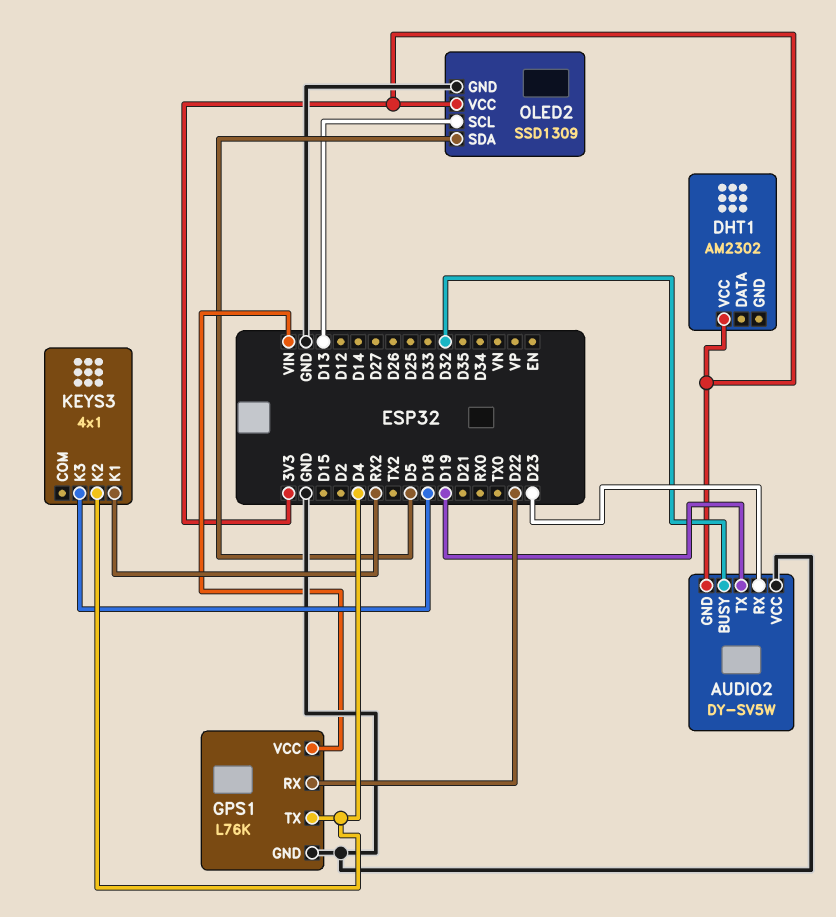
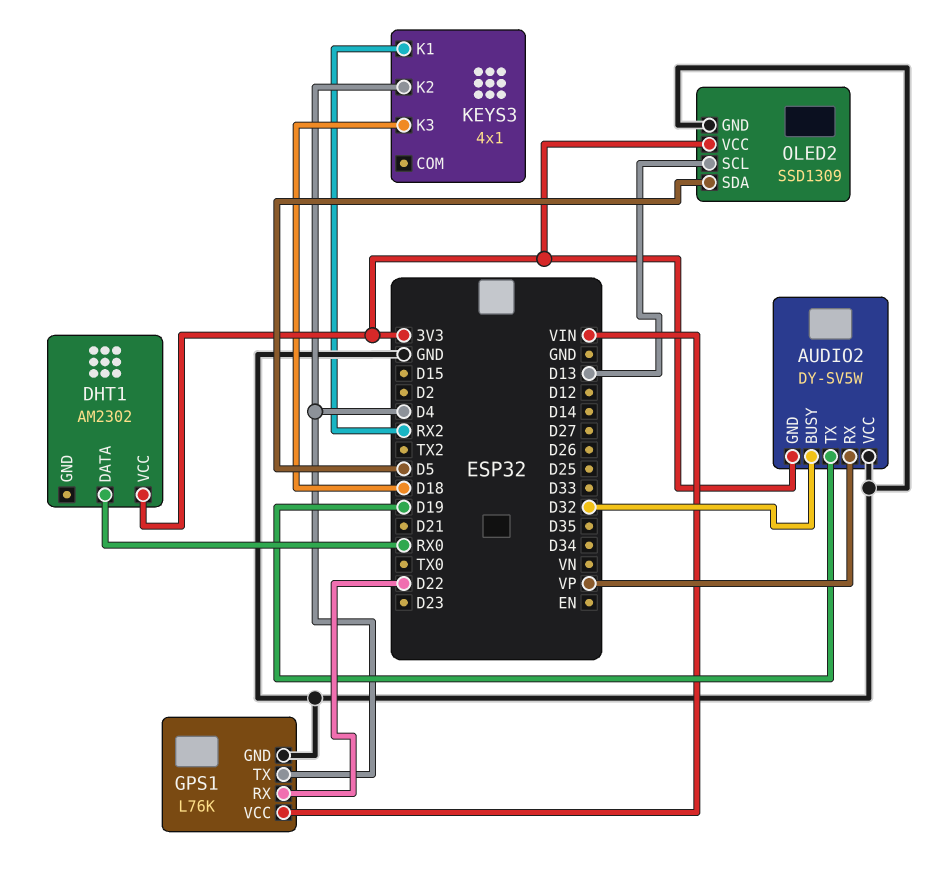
AUDIO2 pin RX: D23 -> VP
DHT1 pin DATA: none -> RX0

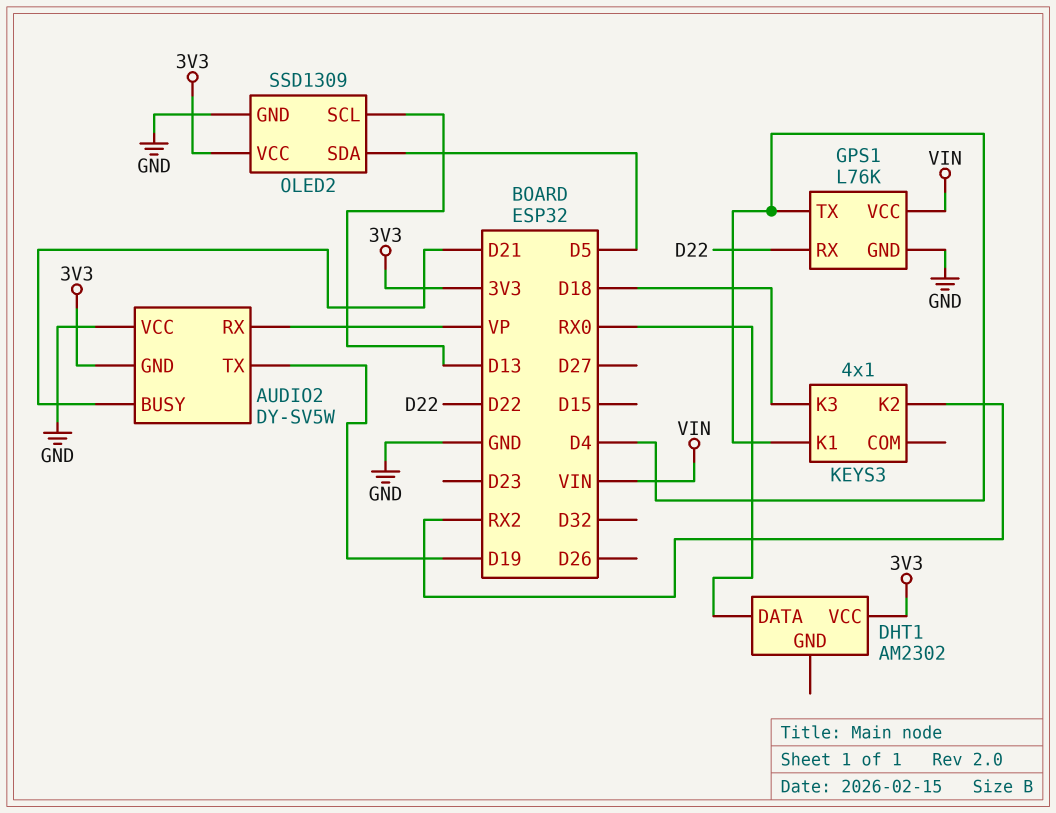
AUDIO2 pin BUSY: D32 -> D21
KEYS3 pin K1: RX2 -> D4
KEYS3 pin K2: D4 -> RX2

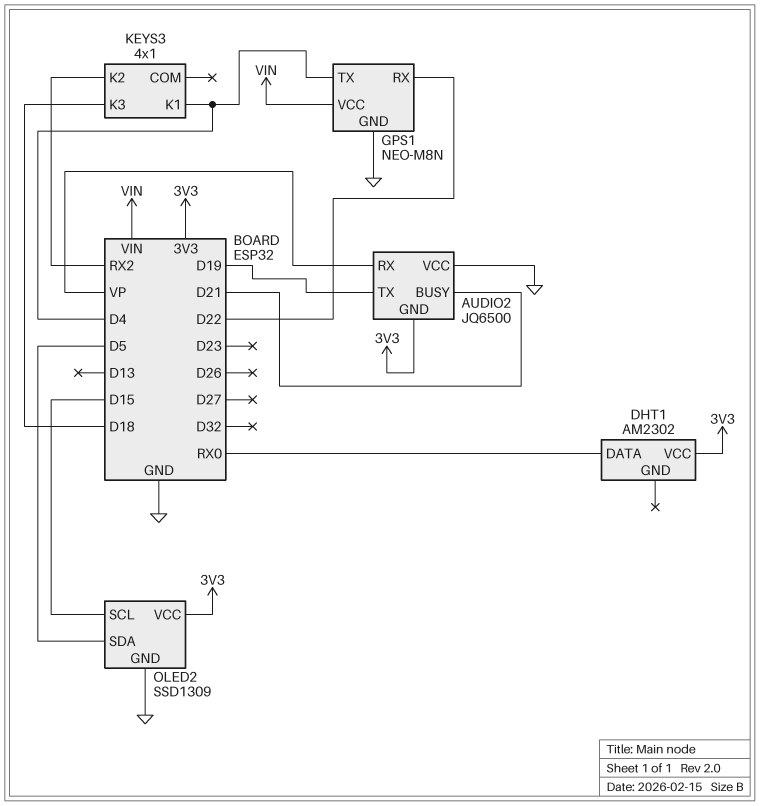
AUDIO2: DY-SV5W -> JQ6500
GPS1: L76K -> NEO-M8N
OLED2 pin SCL: D13 -> D15

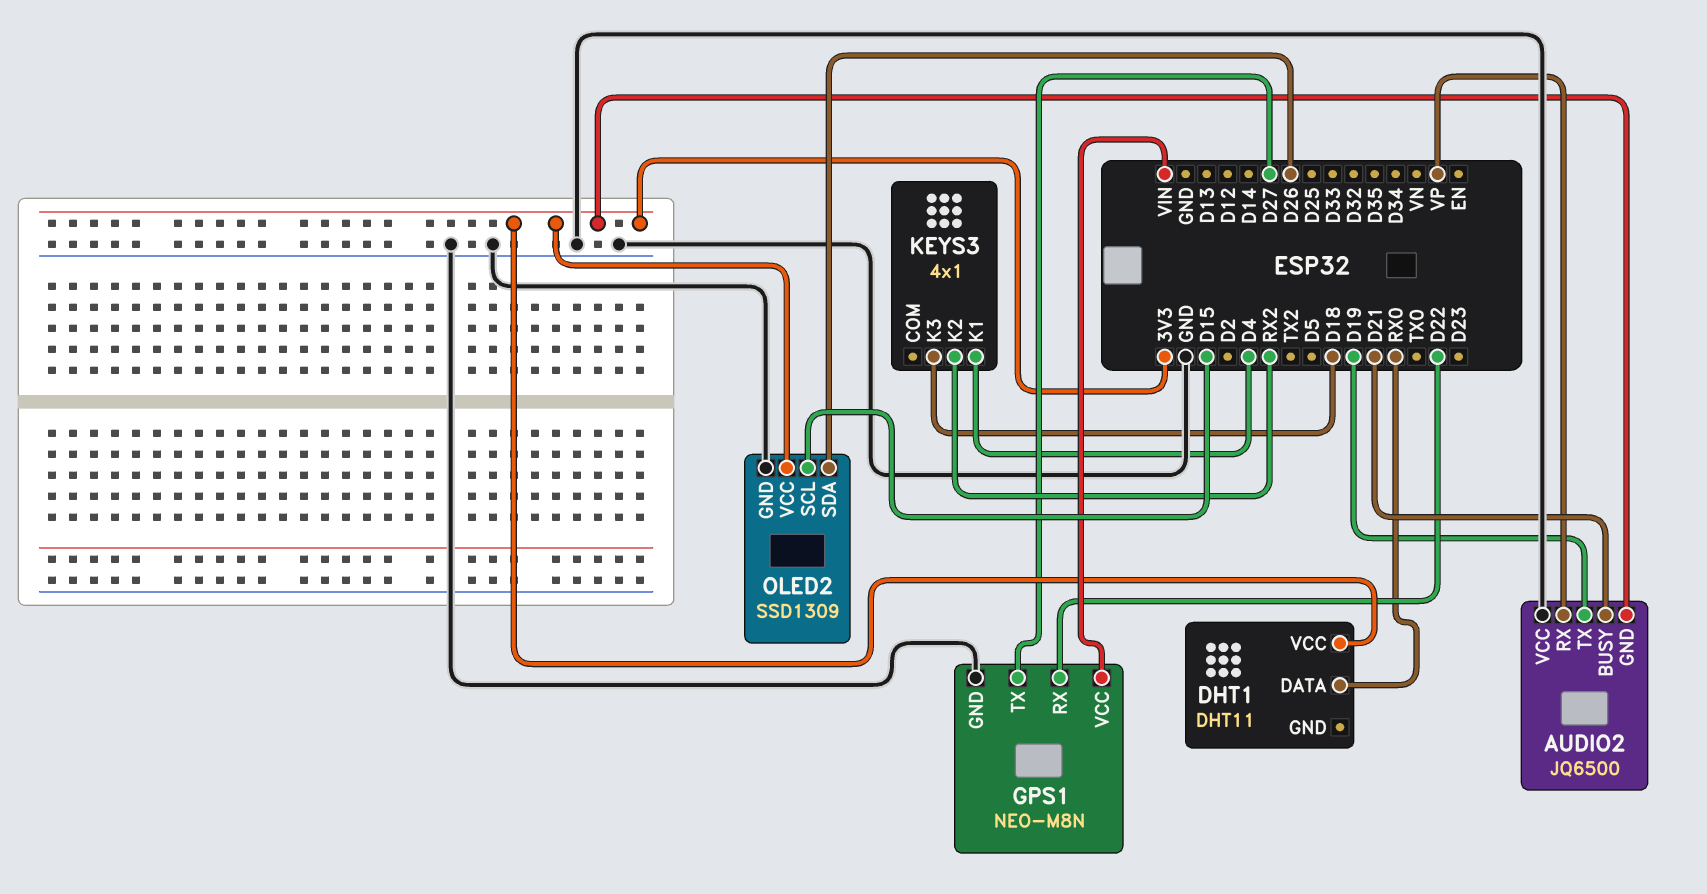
DHT1: AM2302 -> DHT11
GPS1 pin TX: D4 -> D27
OLED2 pin SDA: D5 -> D26

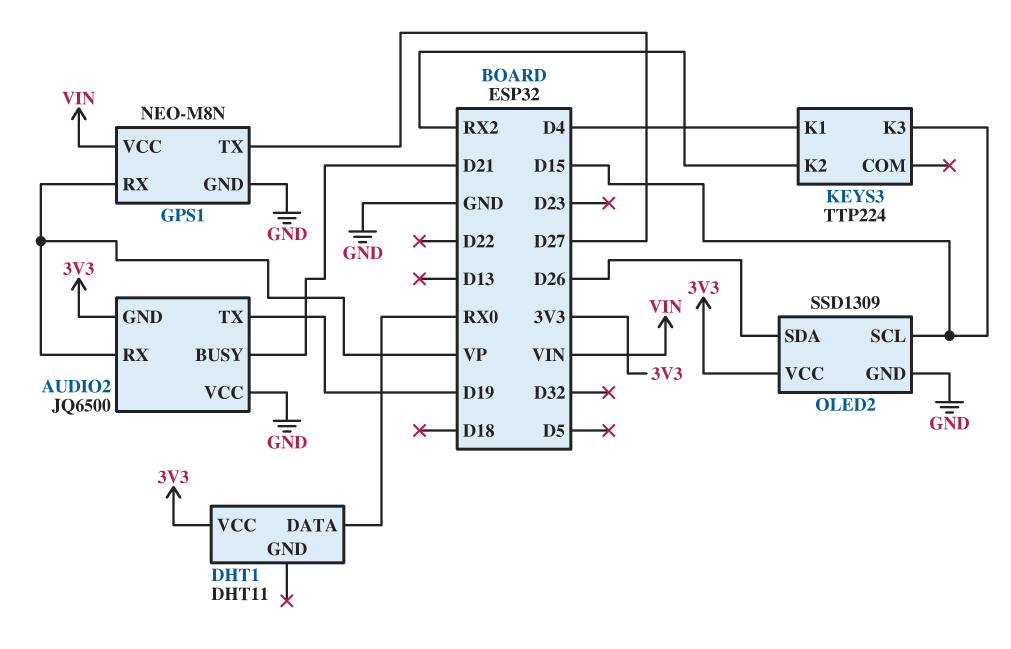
GPS1 pin RX: D22 -> VP
KEYS3: 4x1 -> TTP224
KEYS3 pin K3: D18 -> D15

